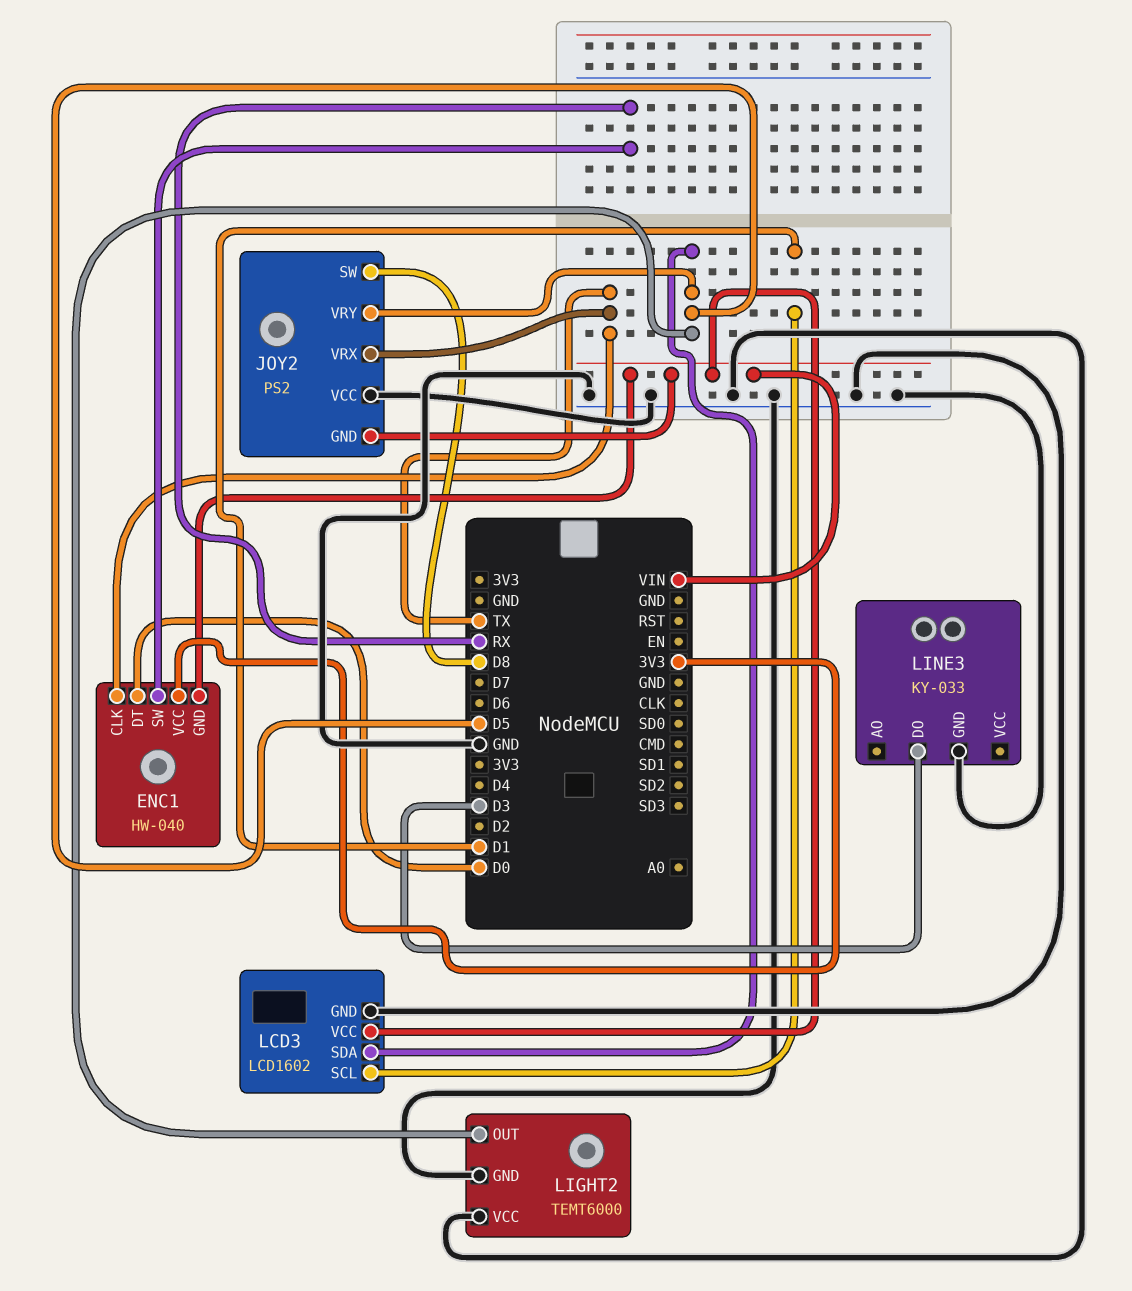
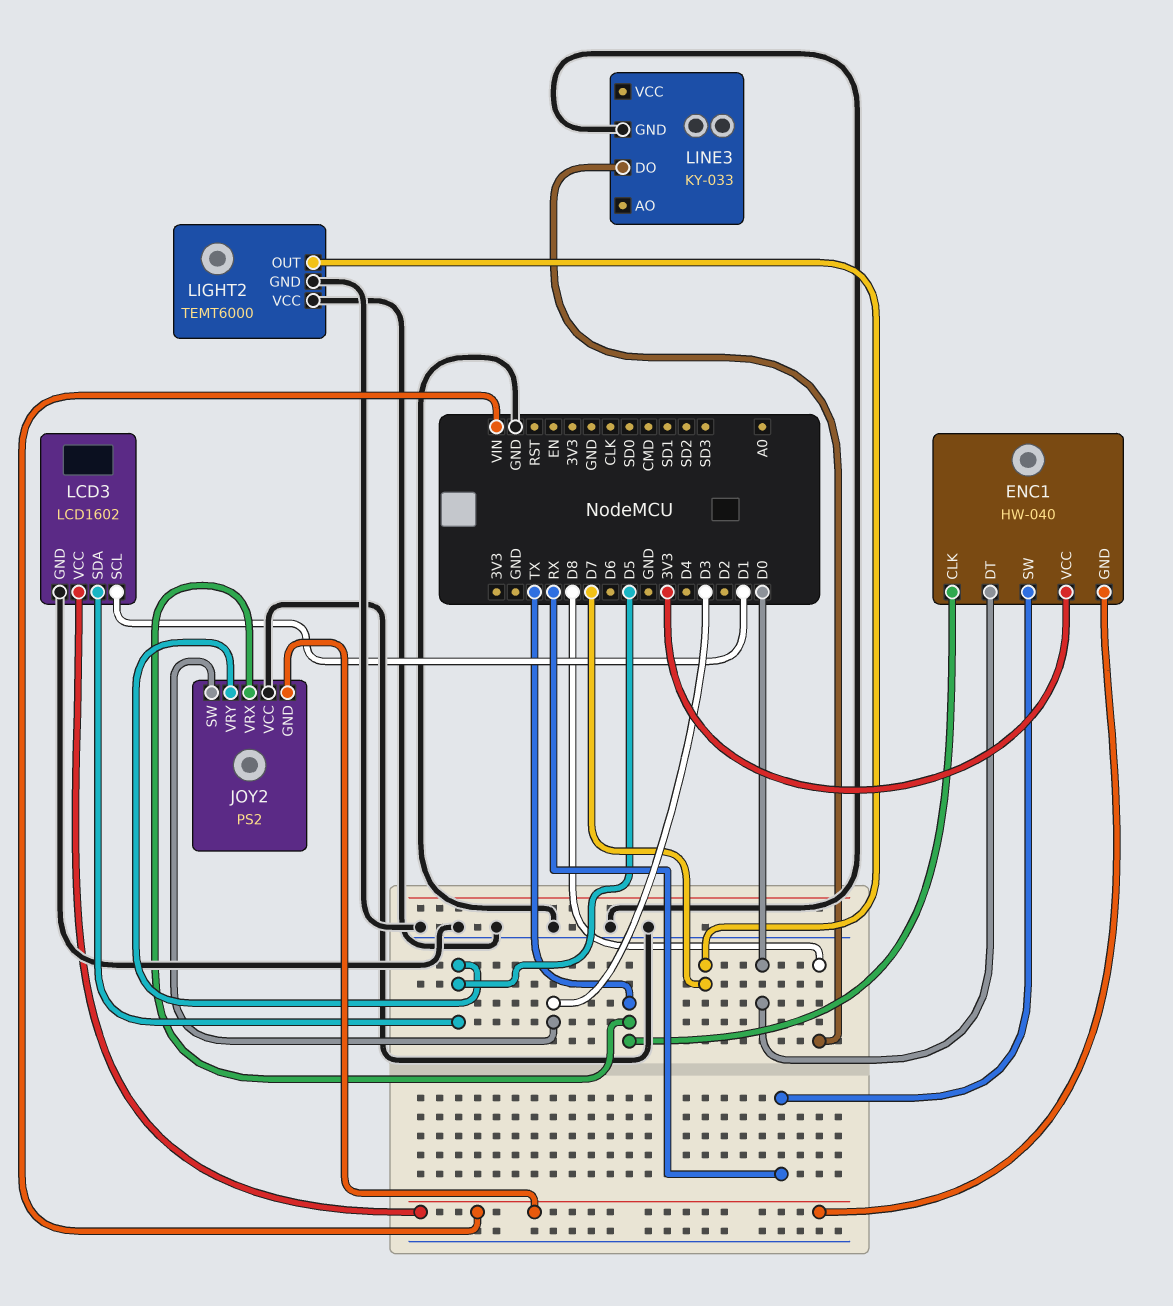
JOY2 pin SW: D8 -> D3
LIGHT2 pin OUT: D5 -> D7
LINE3 pin DO: D3 -> D8

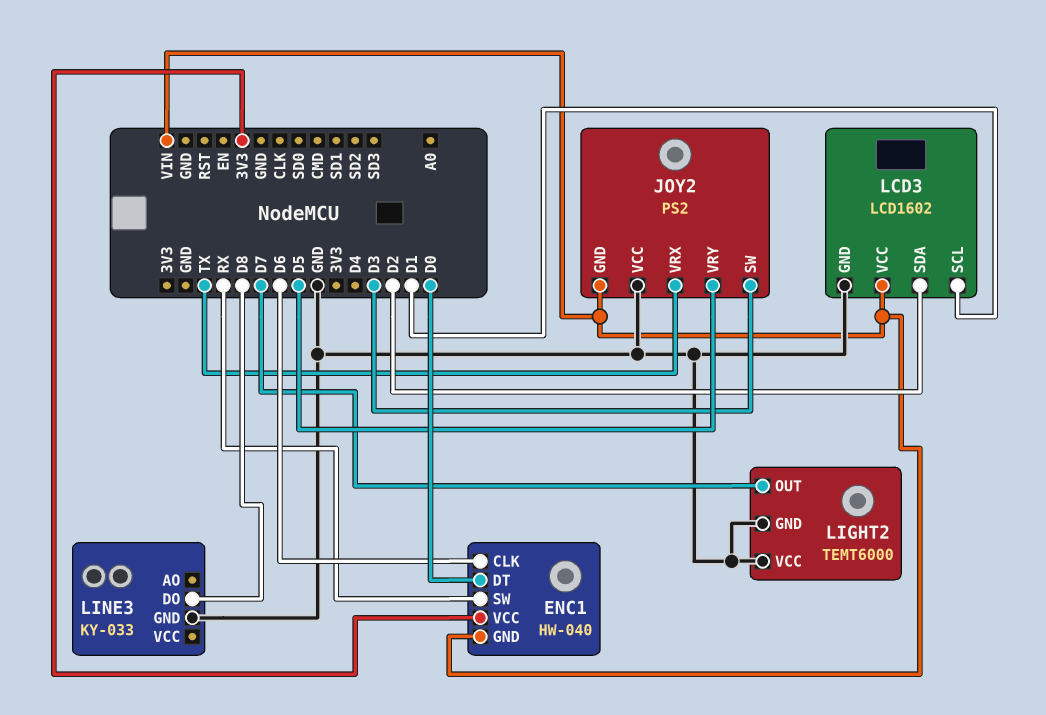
ENC1 pin CLK: TX -> D6
LCD3 pin SDA: D5 -> D2

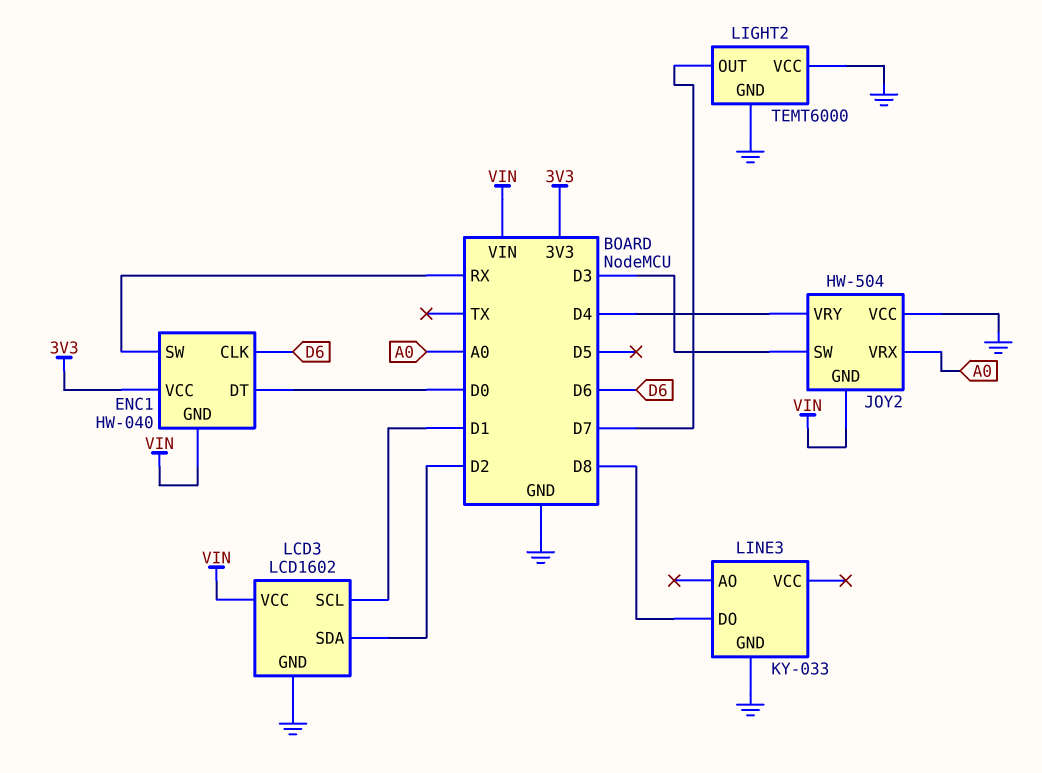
JOY2: PS2 -> HW-504
JOY2 pin VRX: TX -> A0
JOY2 pin VRY: D5 -> D4

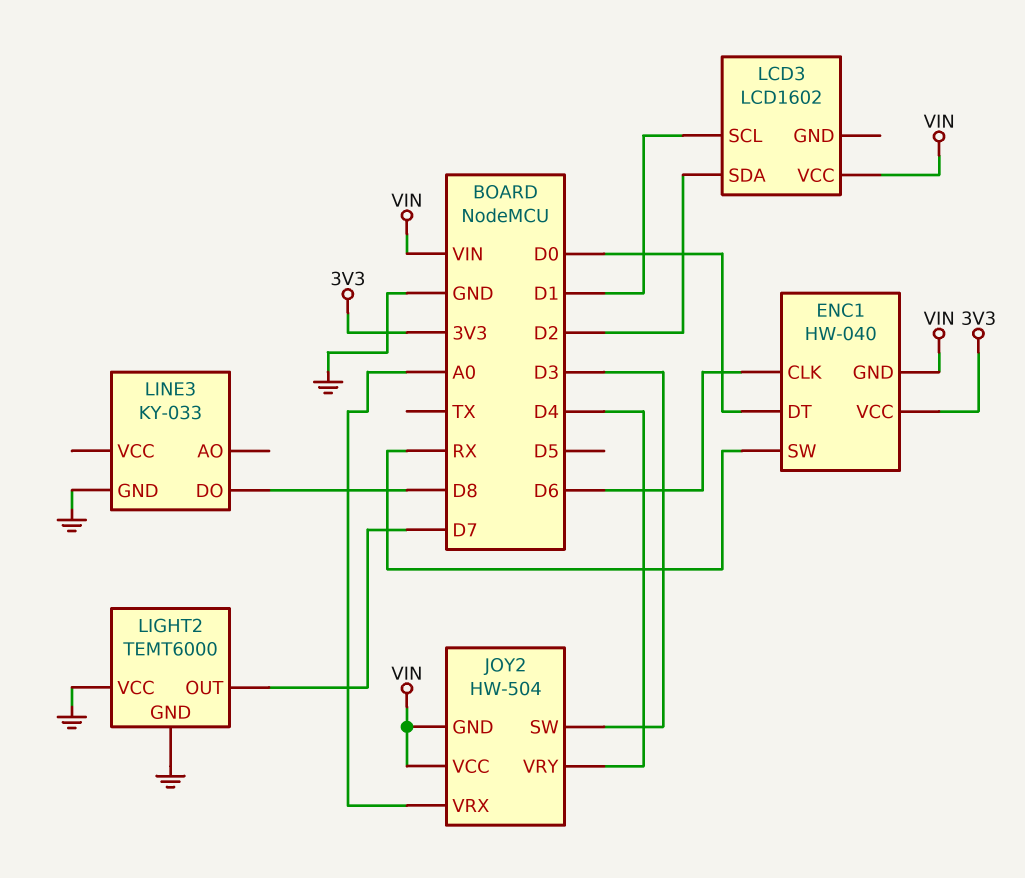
JOY2 pin VCC: GND -> VIN
LCD3 pin GND: GND -> none

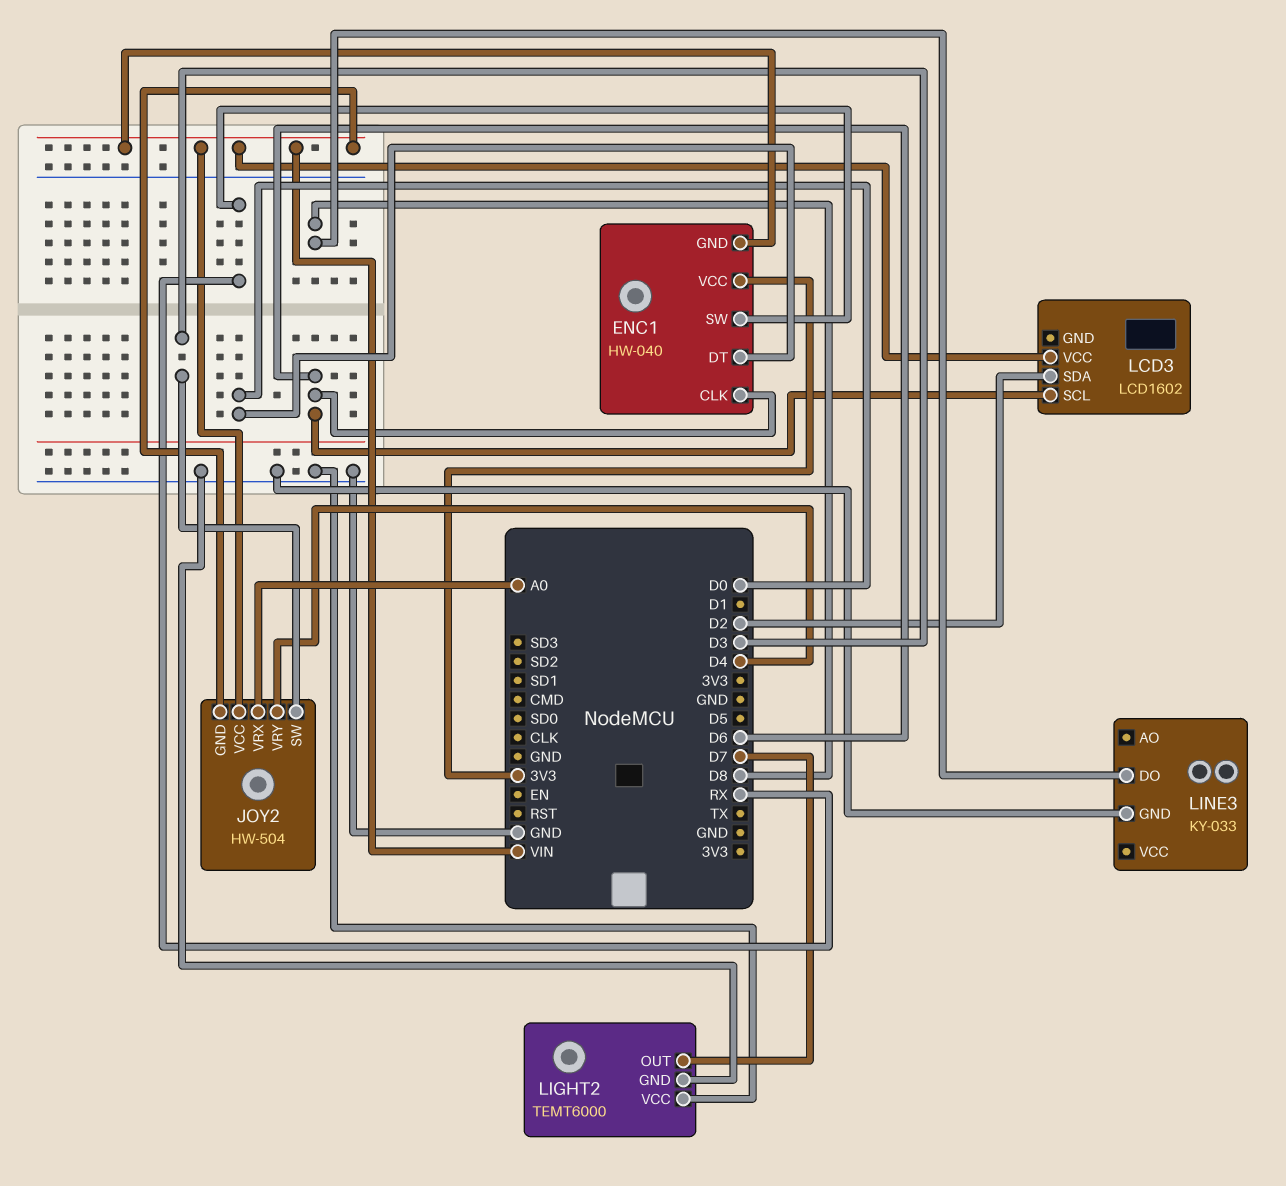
LCD3 pin SCL: D1 -> D6

